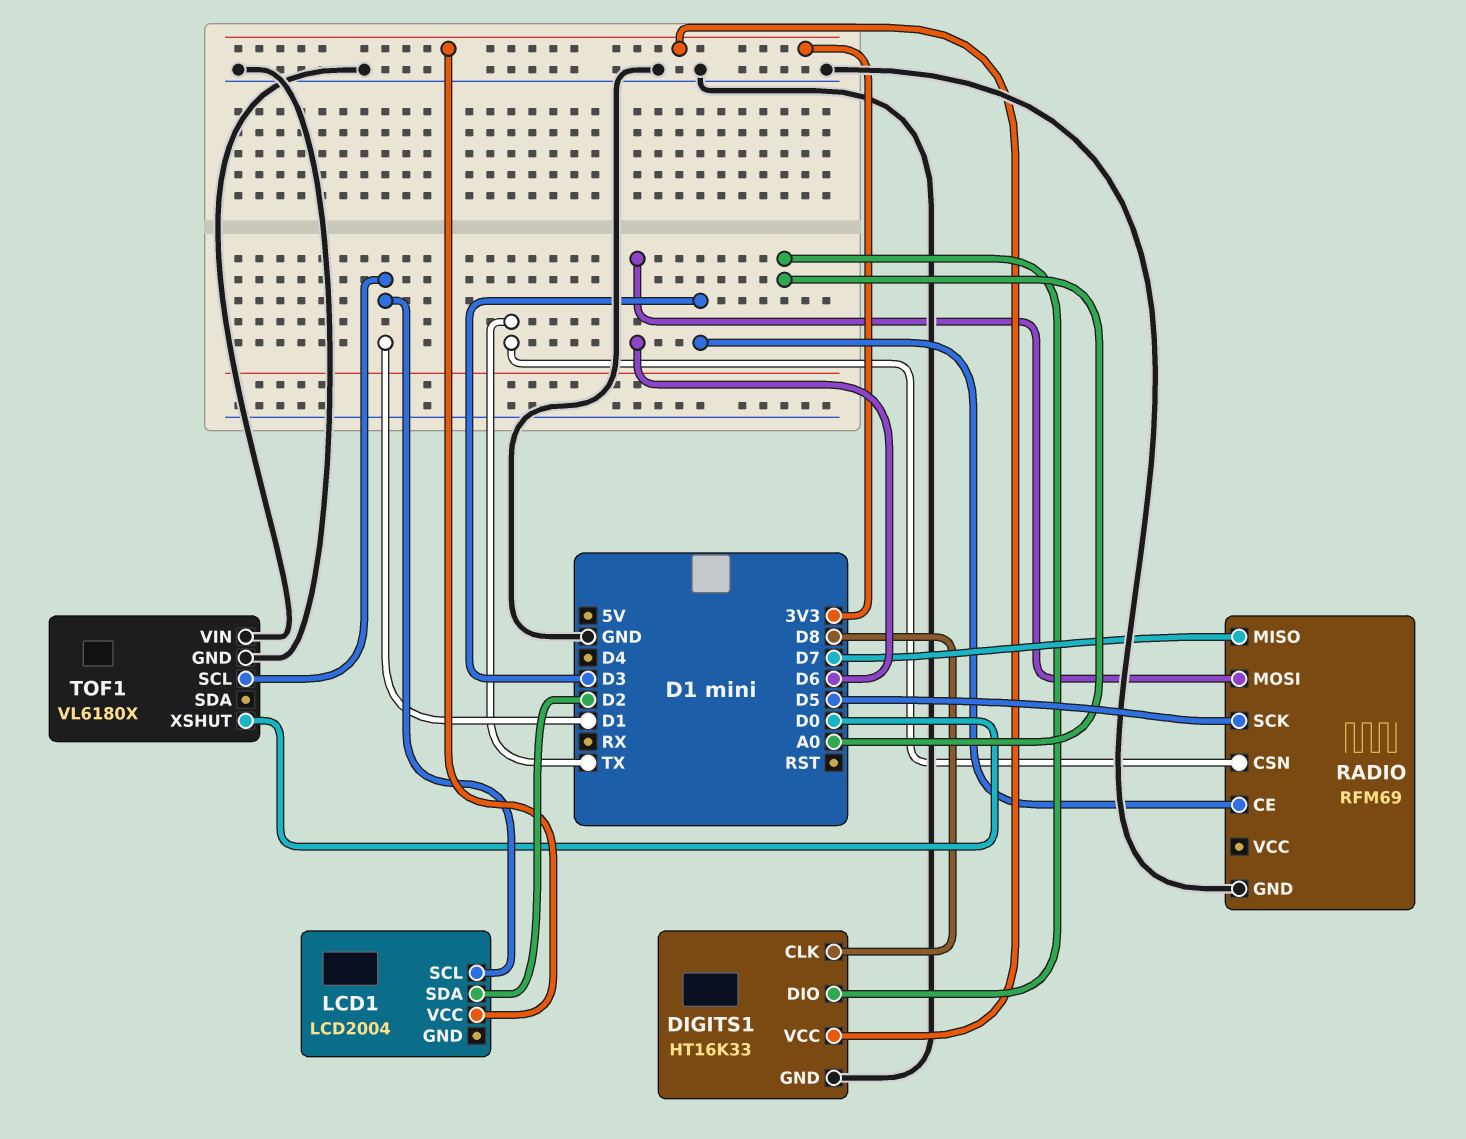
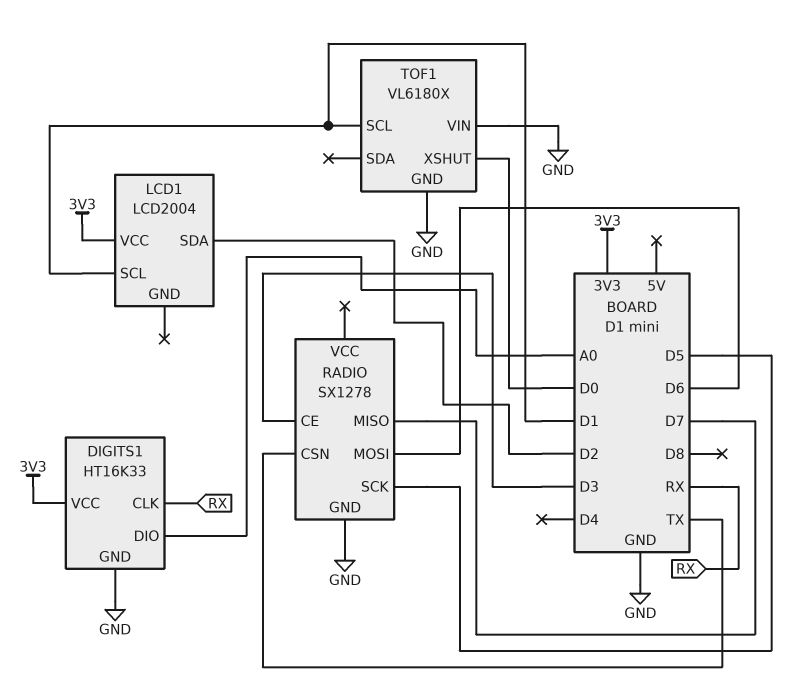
DIGITS1 pin CLK: D8 -> RX
RADIO: RFM69 -> SX1278

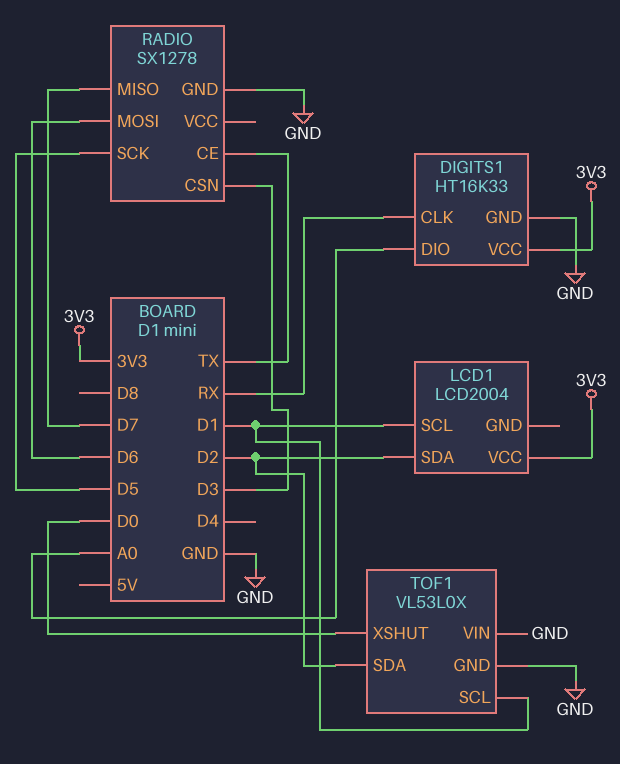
RADIO pin CE: D3 -> TX
RADIO pin CSN: TX -> D3
TOF1: VL6180X -> VL53L0X
TOF1 pin SDA: none -> D2

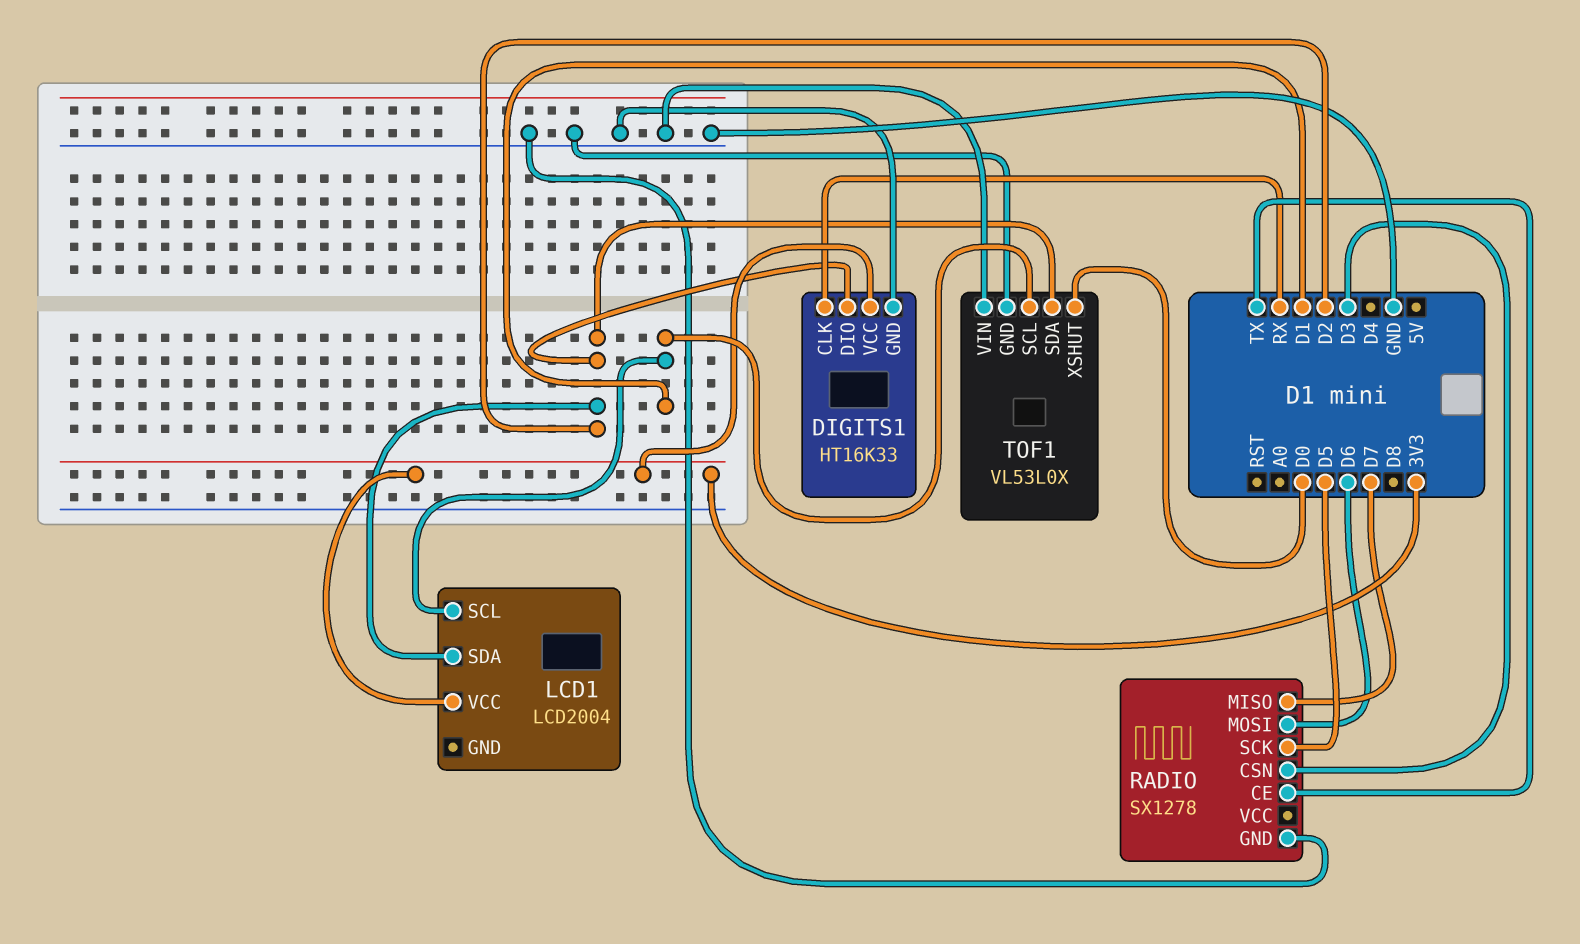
DIGITS1 pin DIO: A0 -> D2

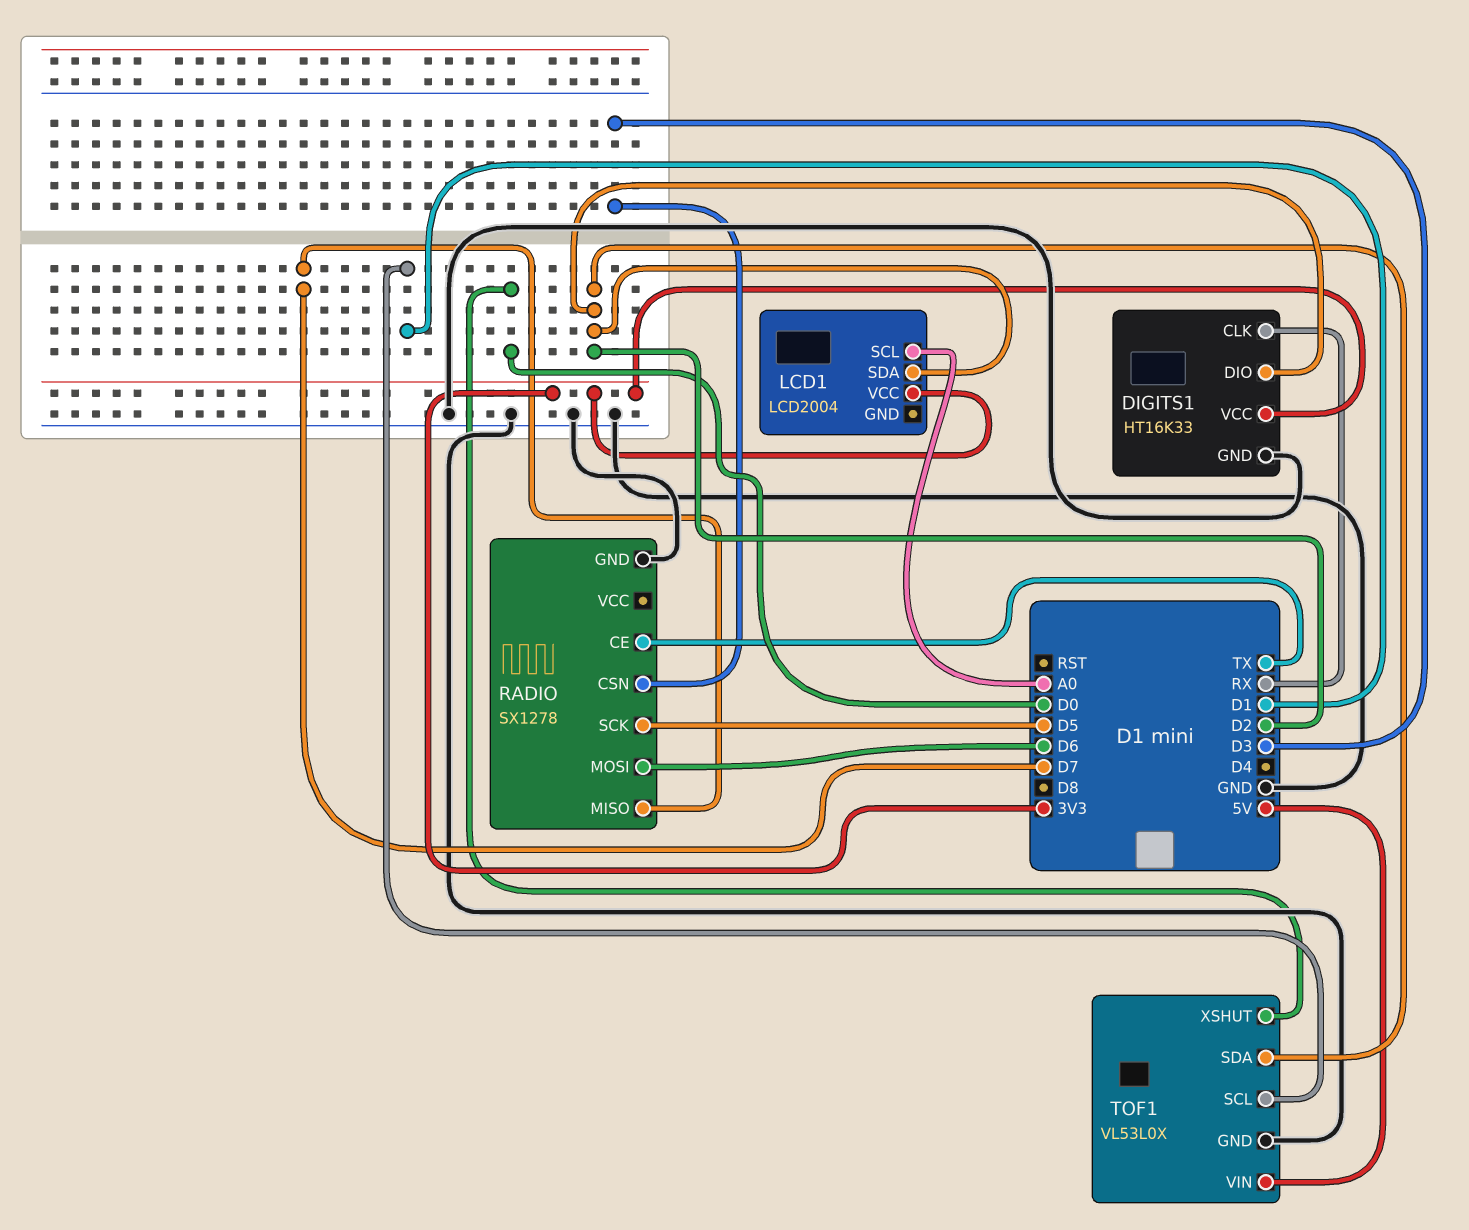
LCD1 pin SCL: D1 -> A0
TOF1 pin VIN: GND -> 5V

